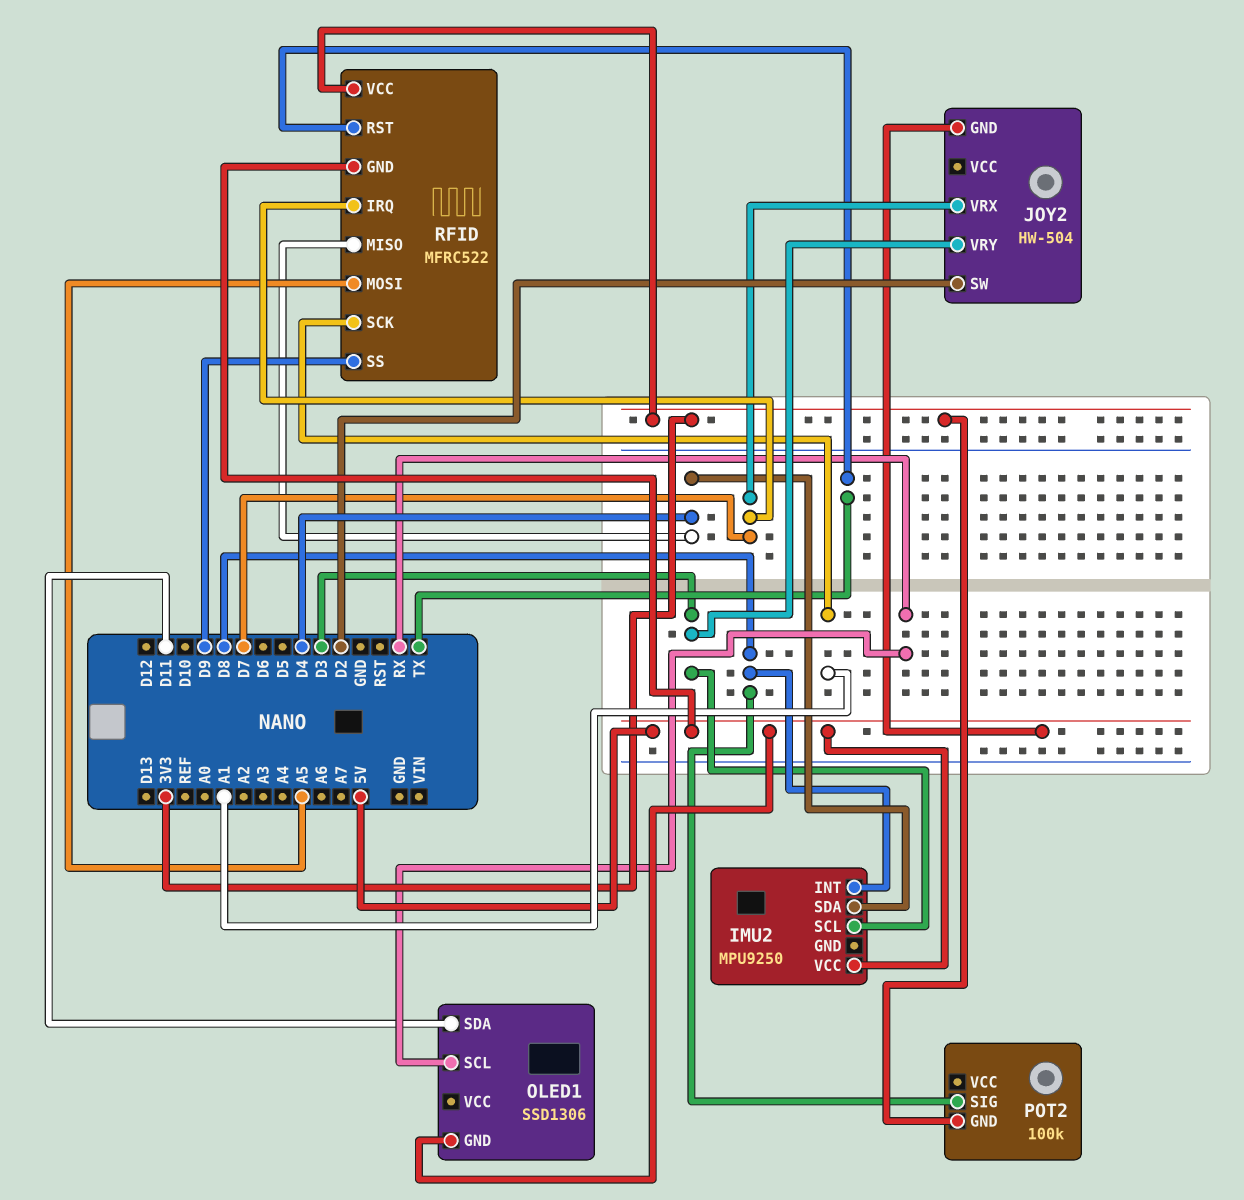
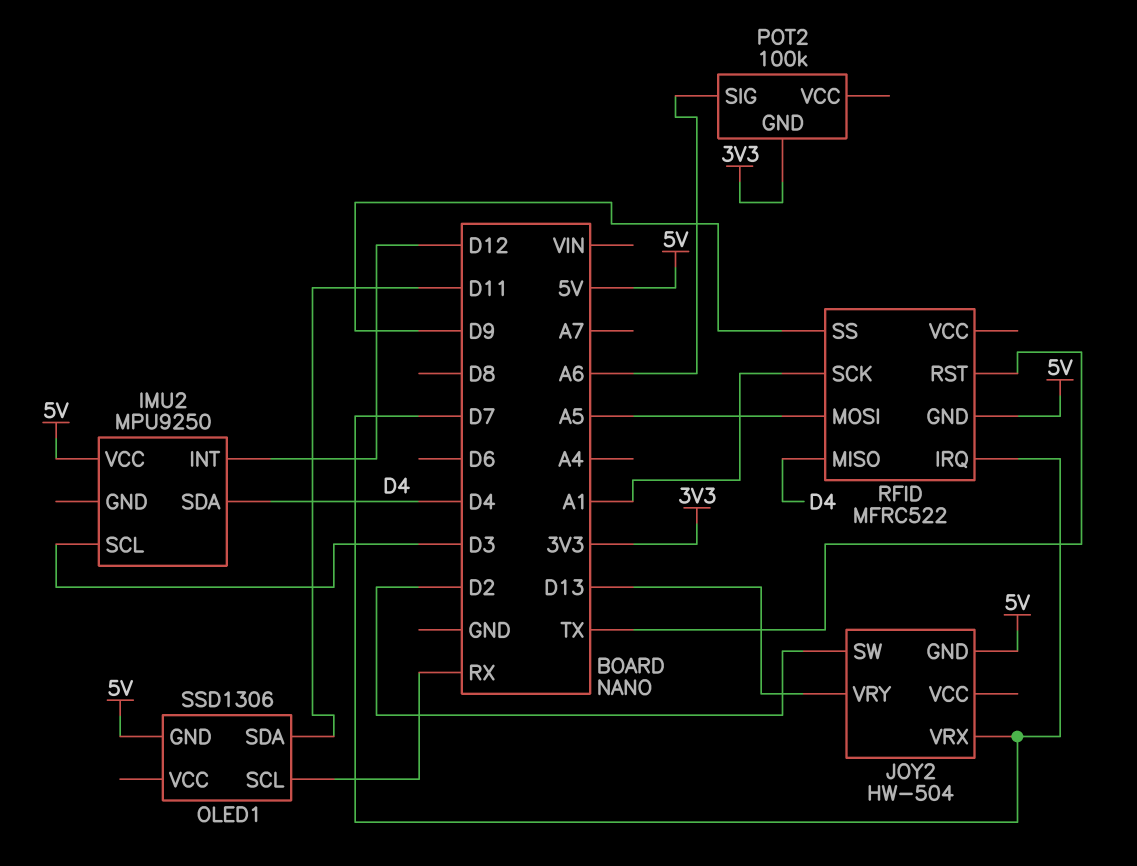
IMU2 pin INT: D8 -> D12
JOY2 pin VRY: D3 -> D13
POT2 pin SIG: D8 -> A6
RFID pin VCC: 3V3 -> none

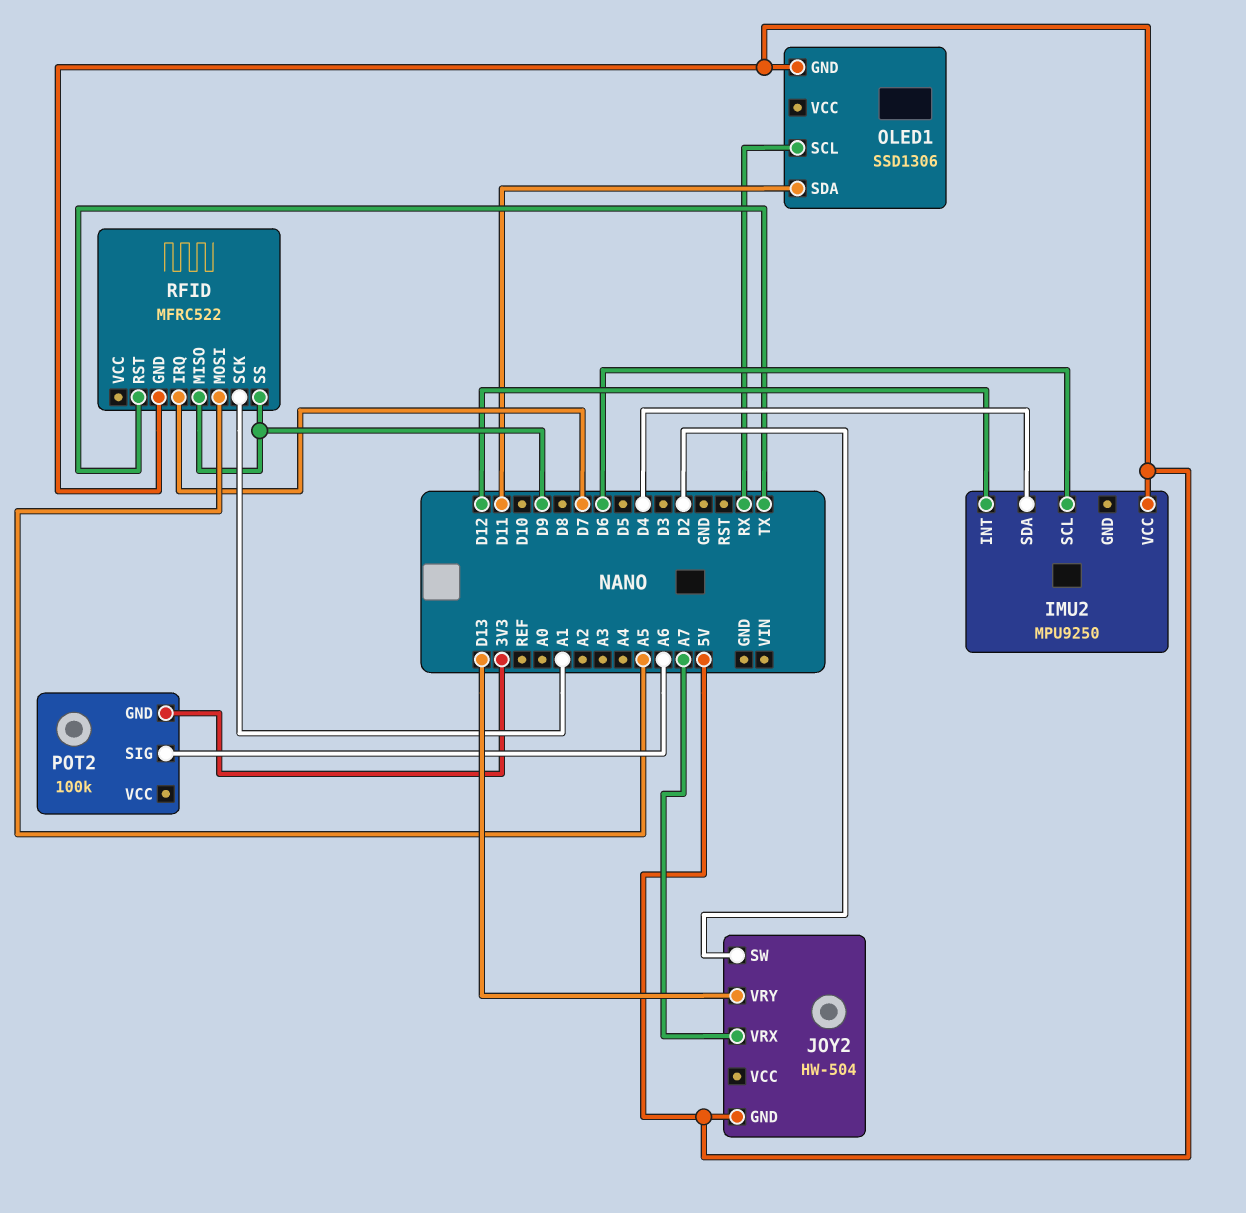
IMU2 pin SCL: D3 -> D6
JOY2 pin VRX: D7 -> A7
RFID pin MISO: D4 -> D9

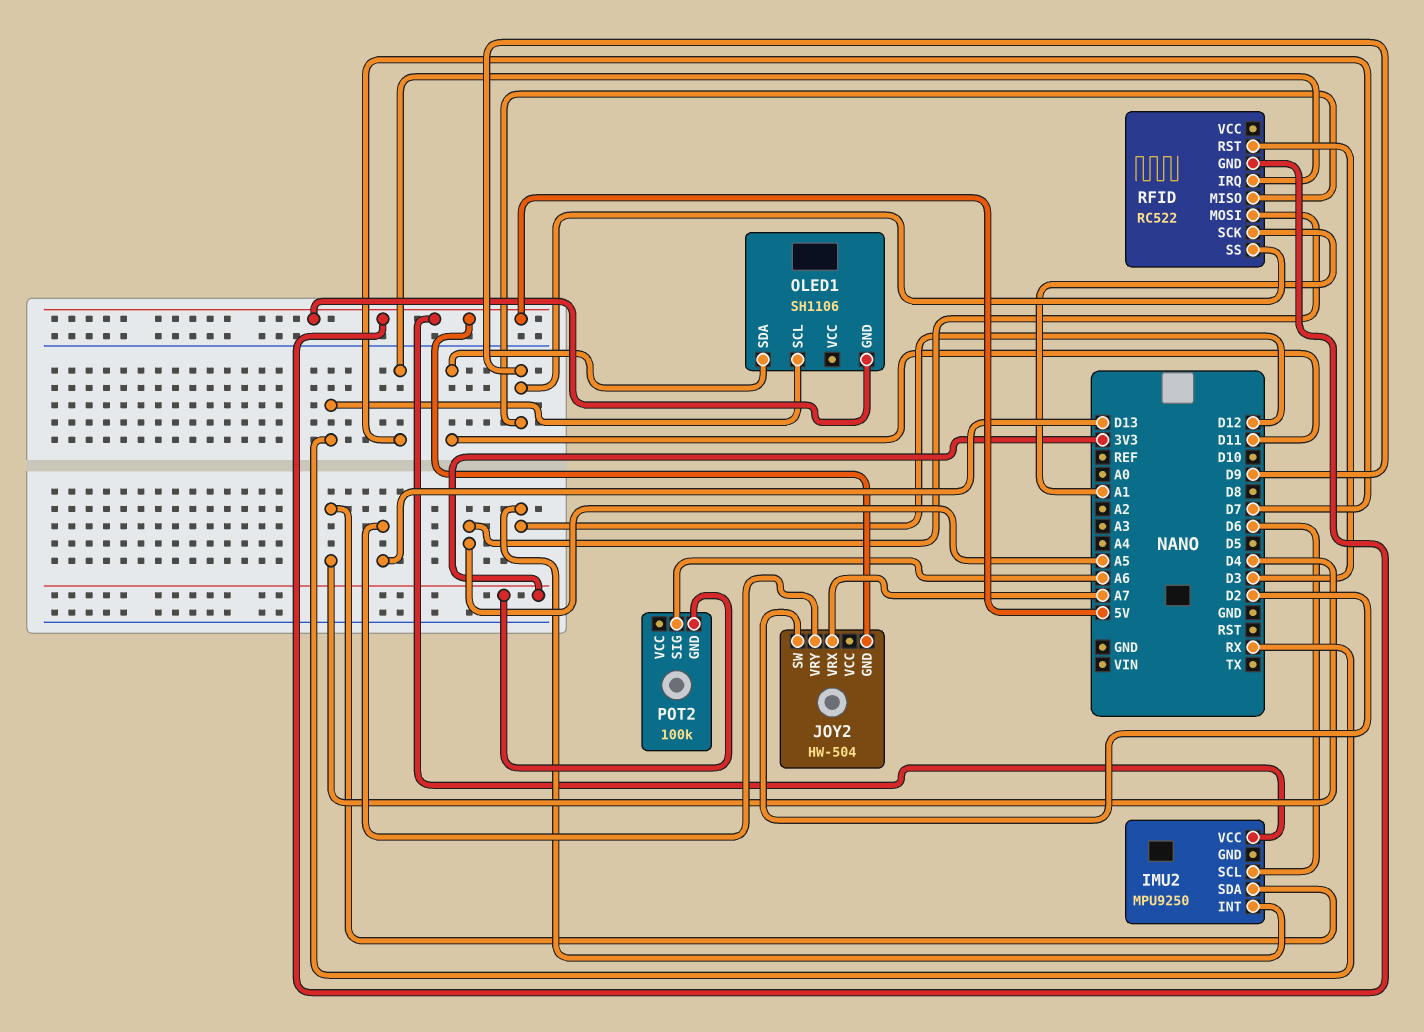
OLED1: SSD1306 -> SH1106
RFID: MFRC522 -> RC522
RFID pin RST: TX -> D3

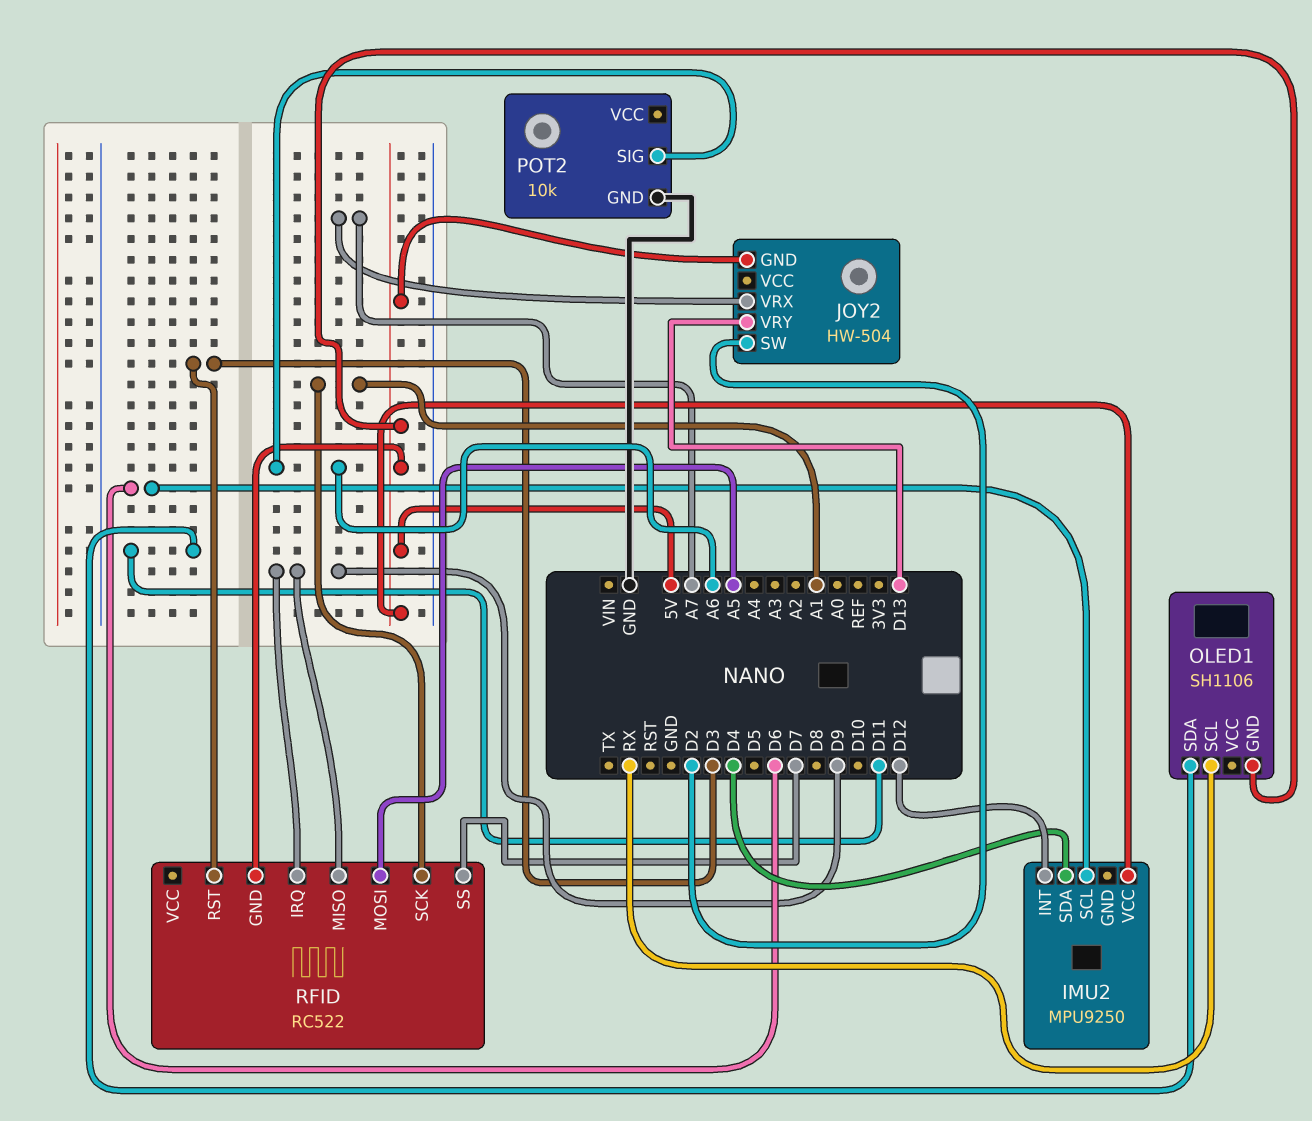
POT2: 100k -> 10k
POT2 pin GND: 3V3 -> GND
RFID pin IRQ: D7 -> D9
RFID pin SS: D9 -> D7

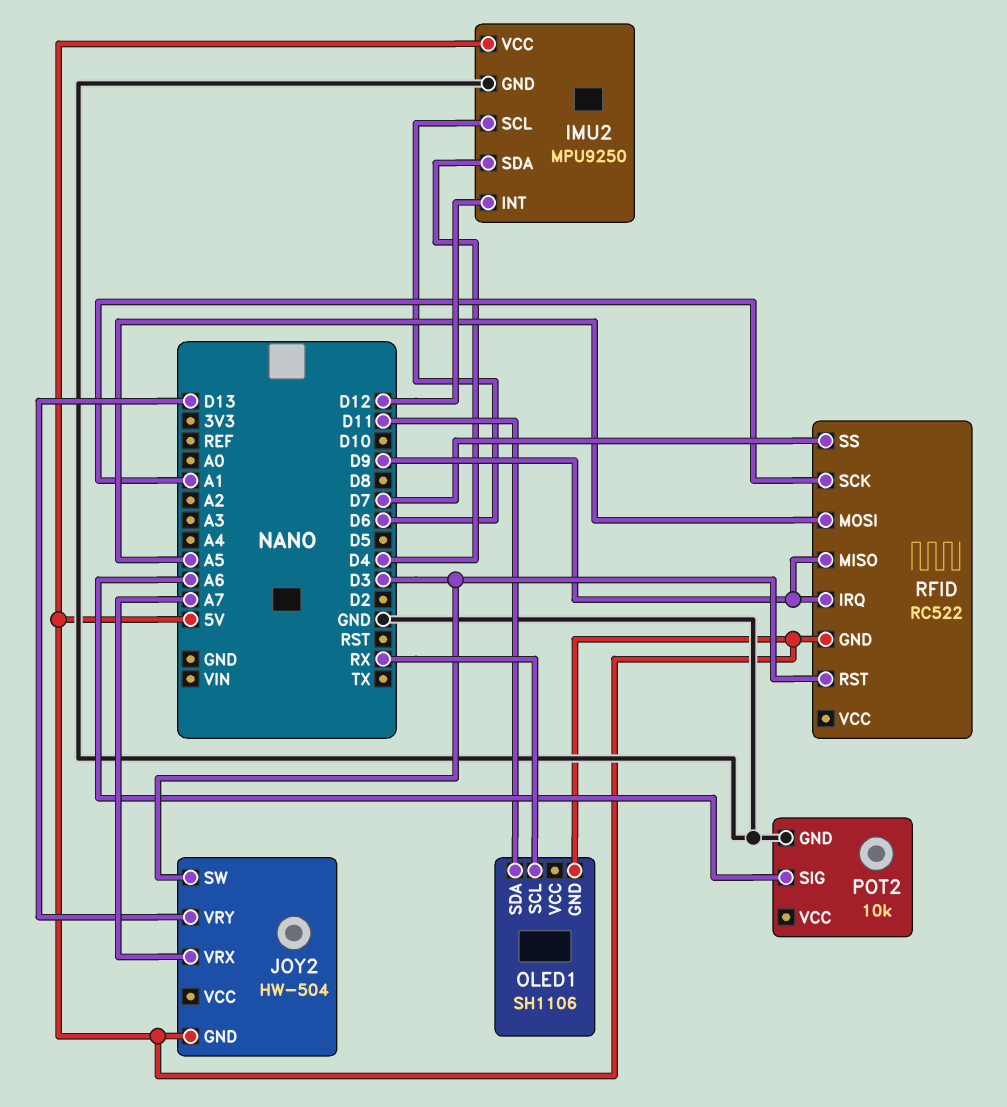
IMU2 pin GND: none -> GND
JOY2 pin SW: D2 -> D3

